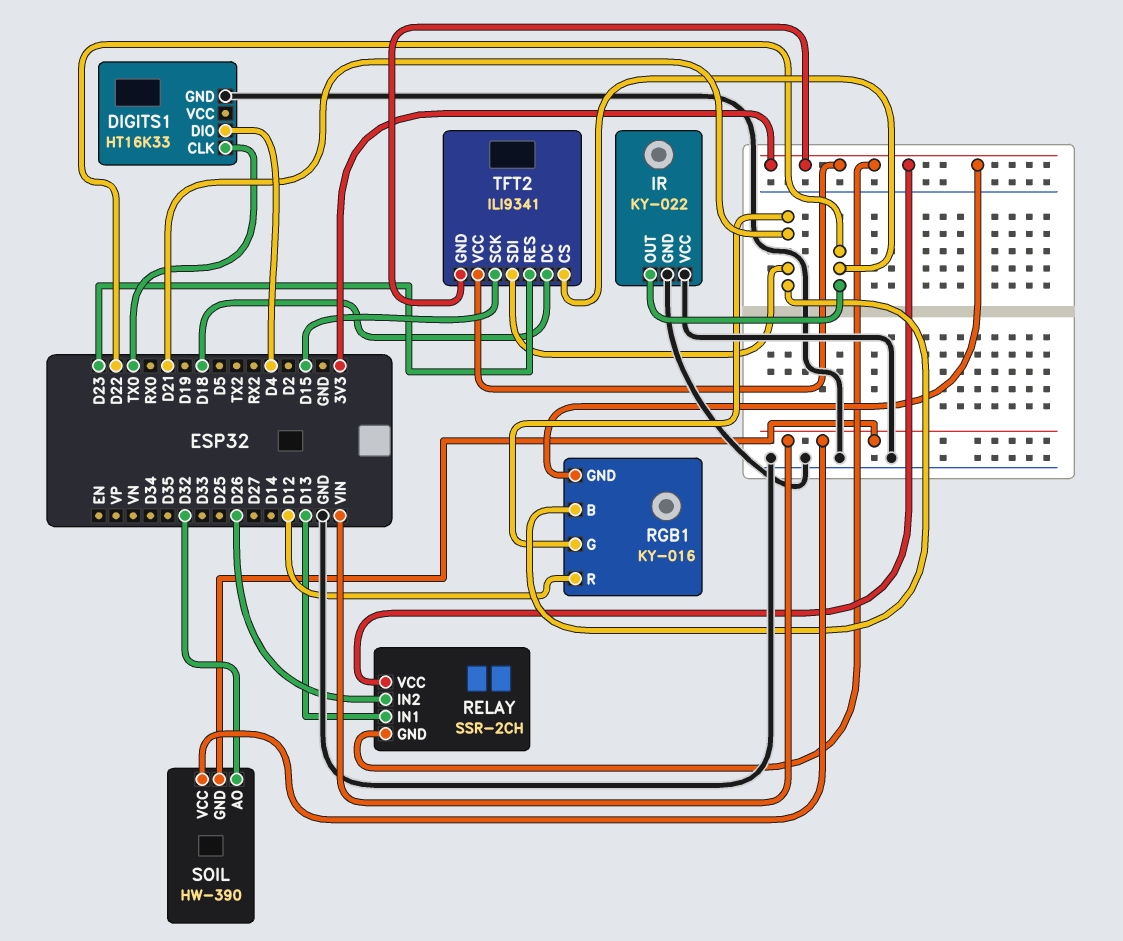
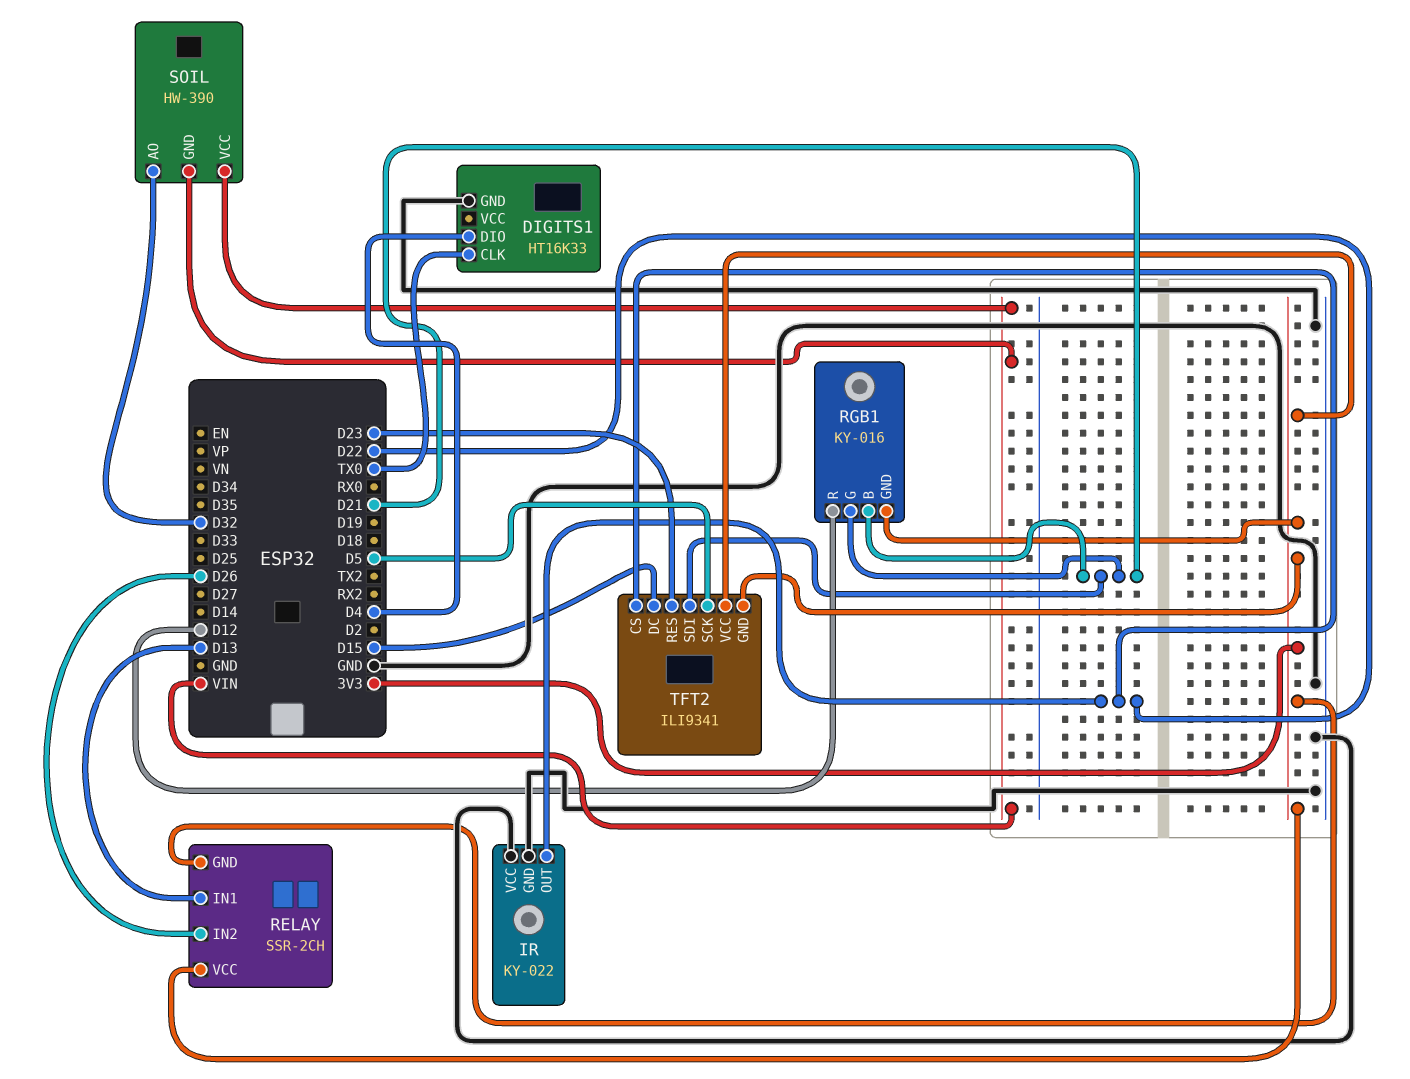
TFT2 pin DC: D18 -> D15
TFT2 pin SCK: D15 -> D5

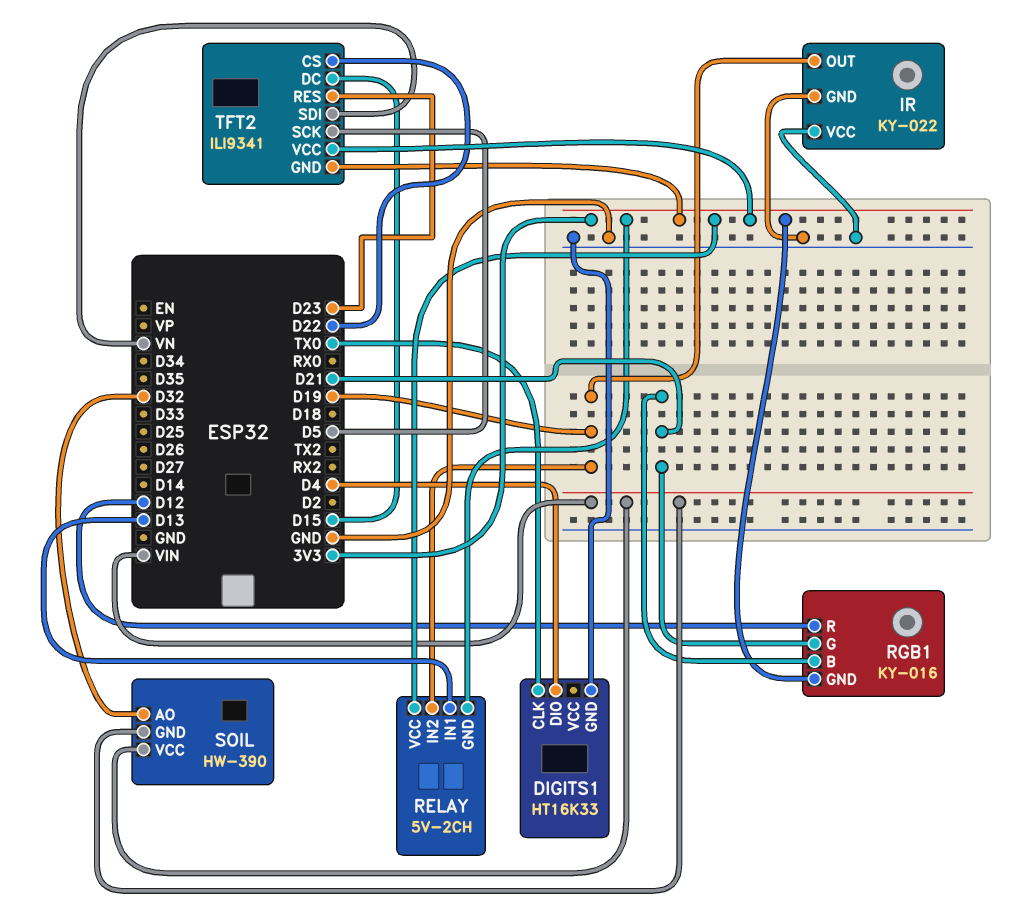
IR pin OUT: D22 -> D19
RELAY: SSR-2CH -> 5V-2CH
RELAY pin IN2: D26 -> D19
TFT2 pin SDI: D21 -> VN

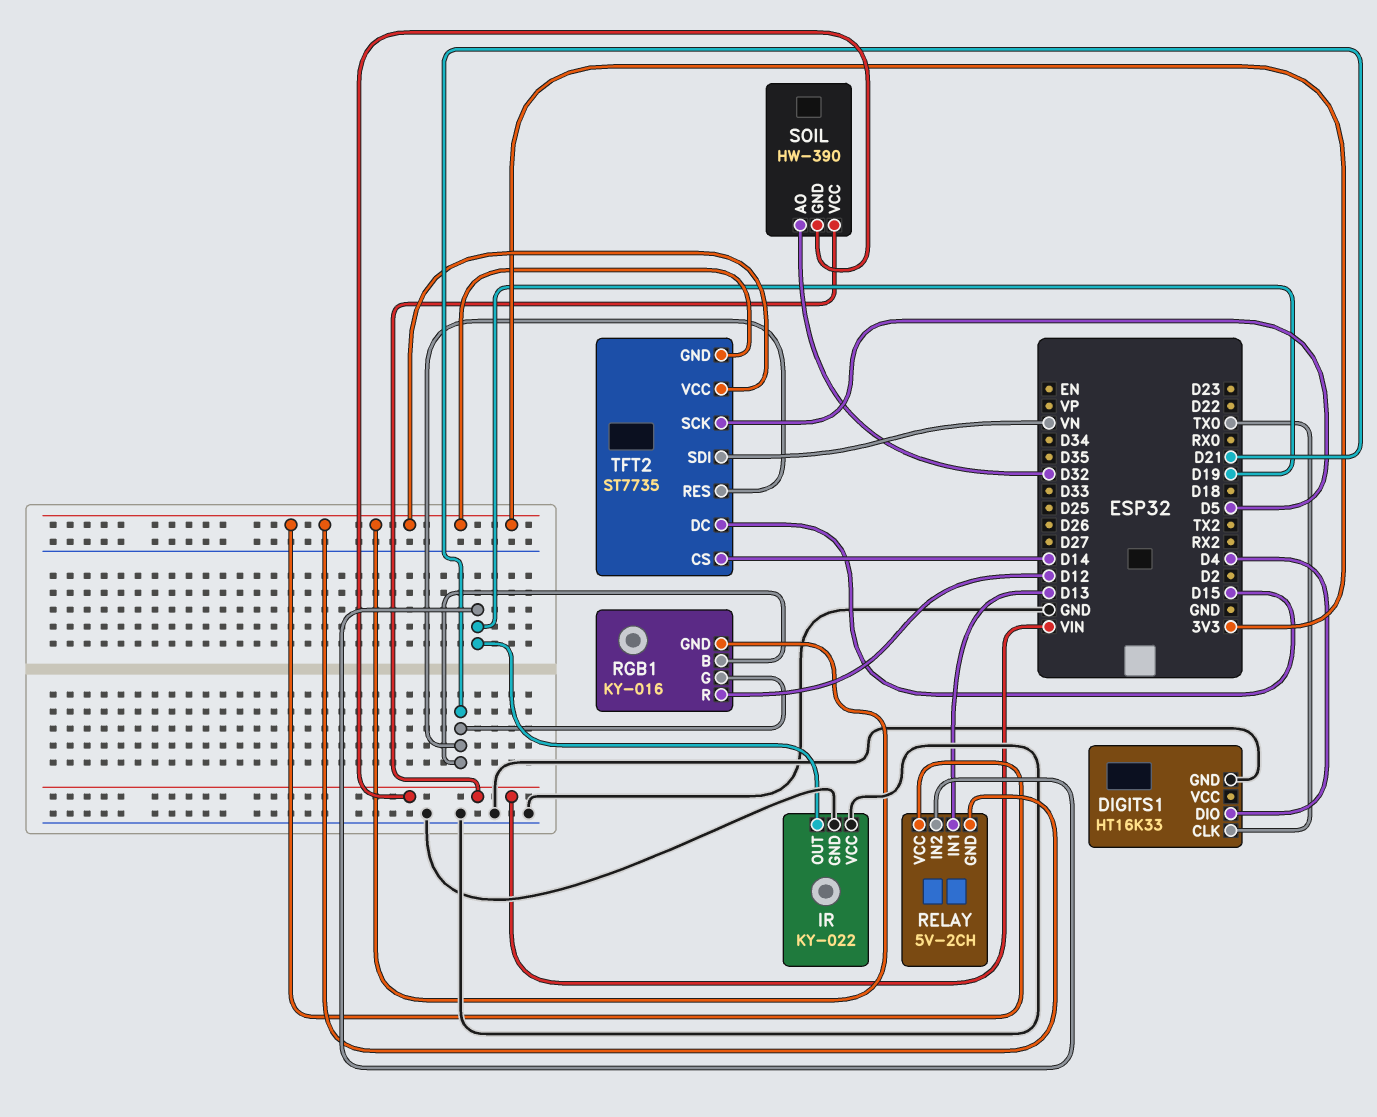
TFT2: ILI9341 -> ST7735
TFT2 pin CS: D22 -> D14
TFT2 pin RES: D23 -> D21

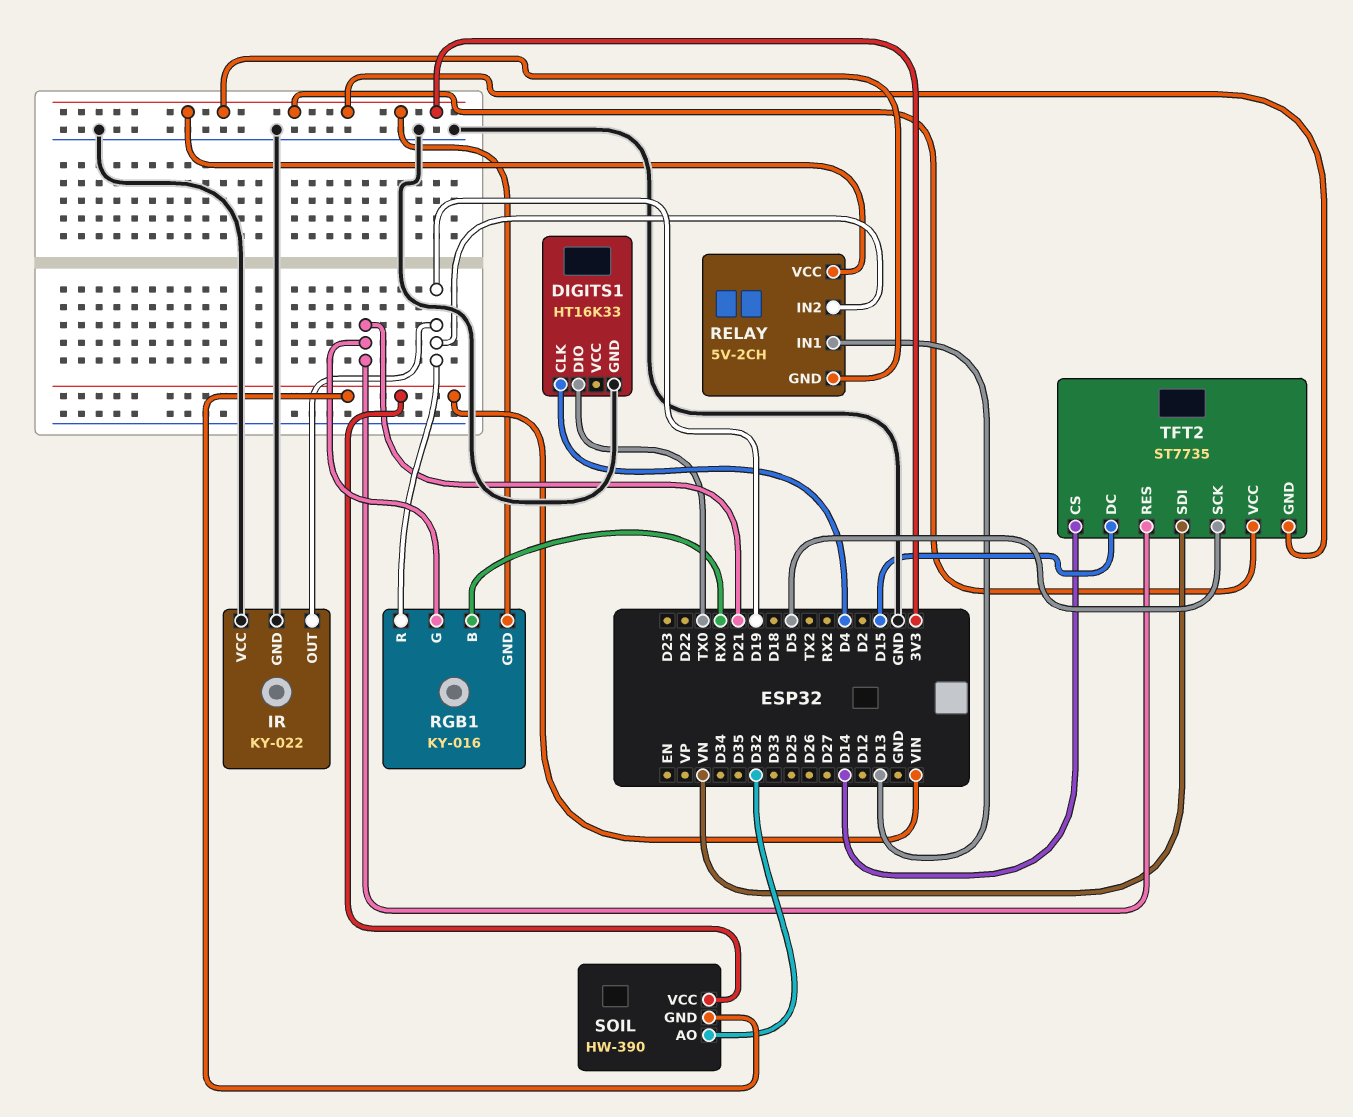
DIGITS1 pin CLK: TX0 -> D4
DIGITS1 pin DIO: D4 -> TX0
RGB1 pin B: D21 -> RX0
RGB1 pin R: D12 -> D19

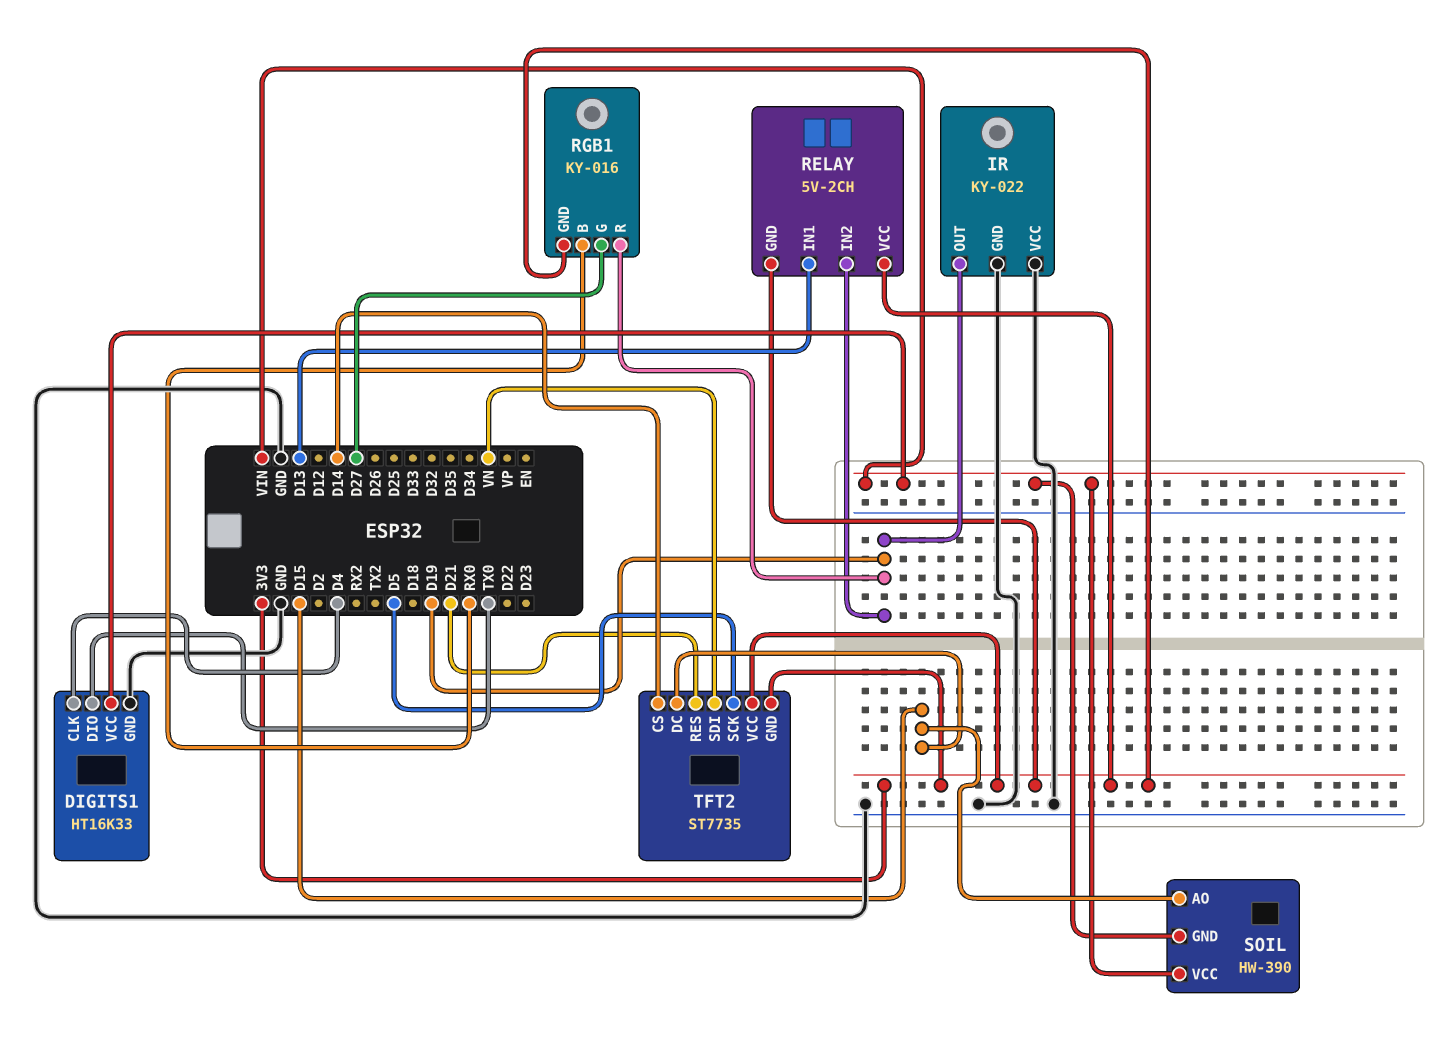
DIGITS1 pin VCC: none -> VIN
RGB1 pin G: D21 -> D27
SOIL pin AO: D32 -> D15

